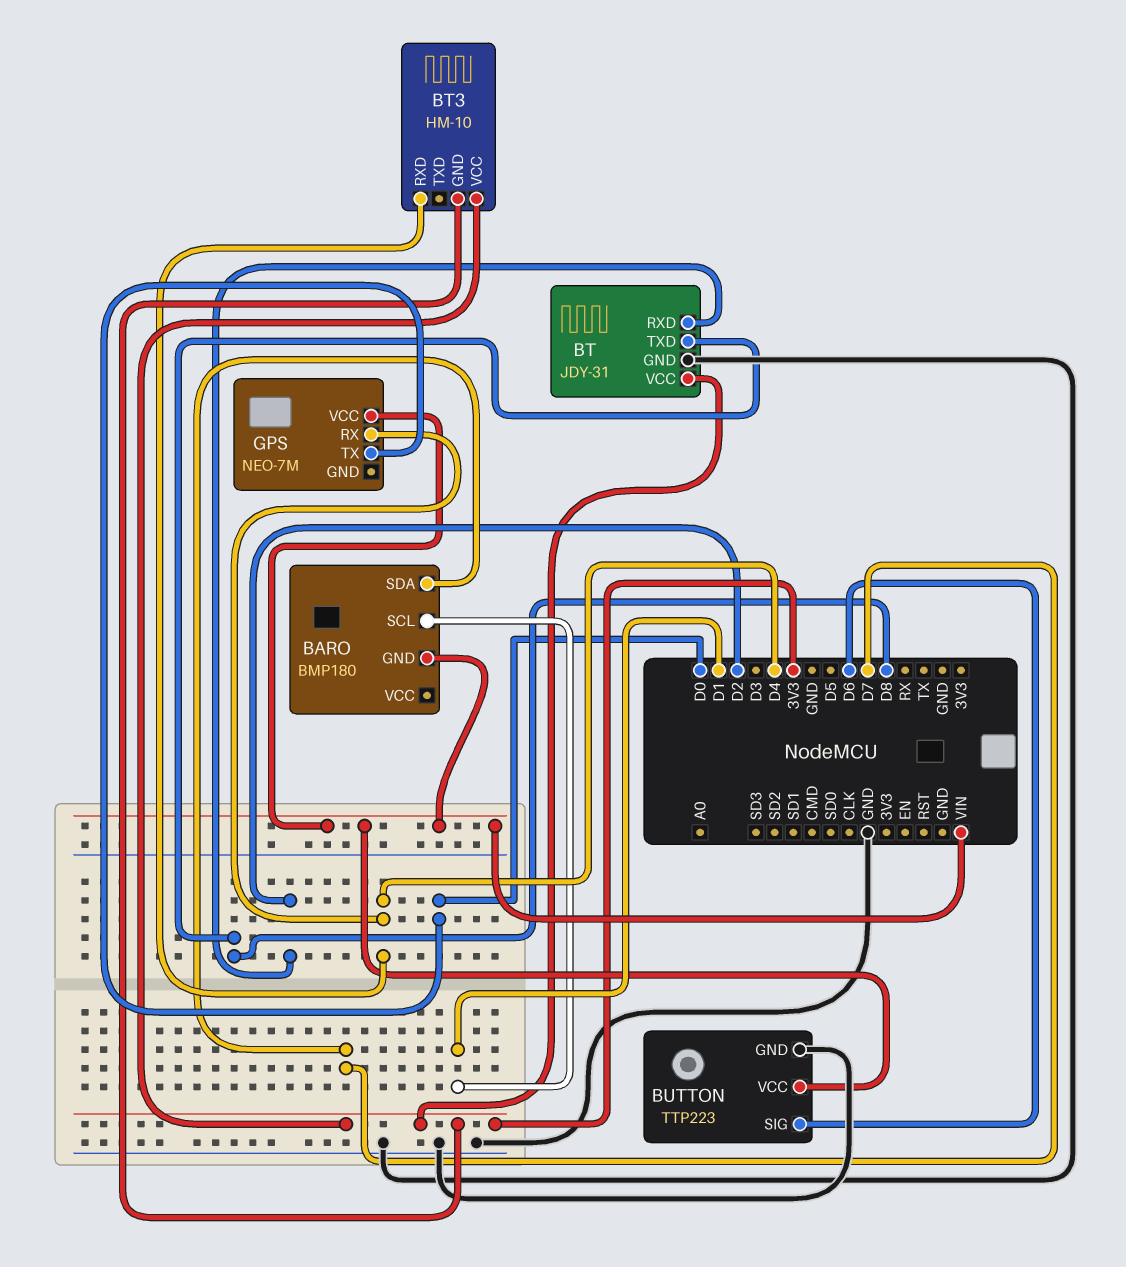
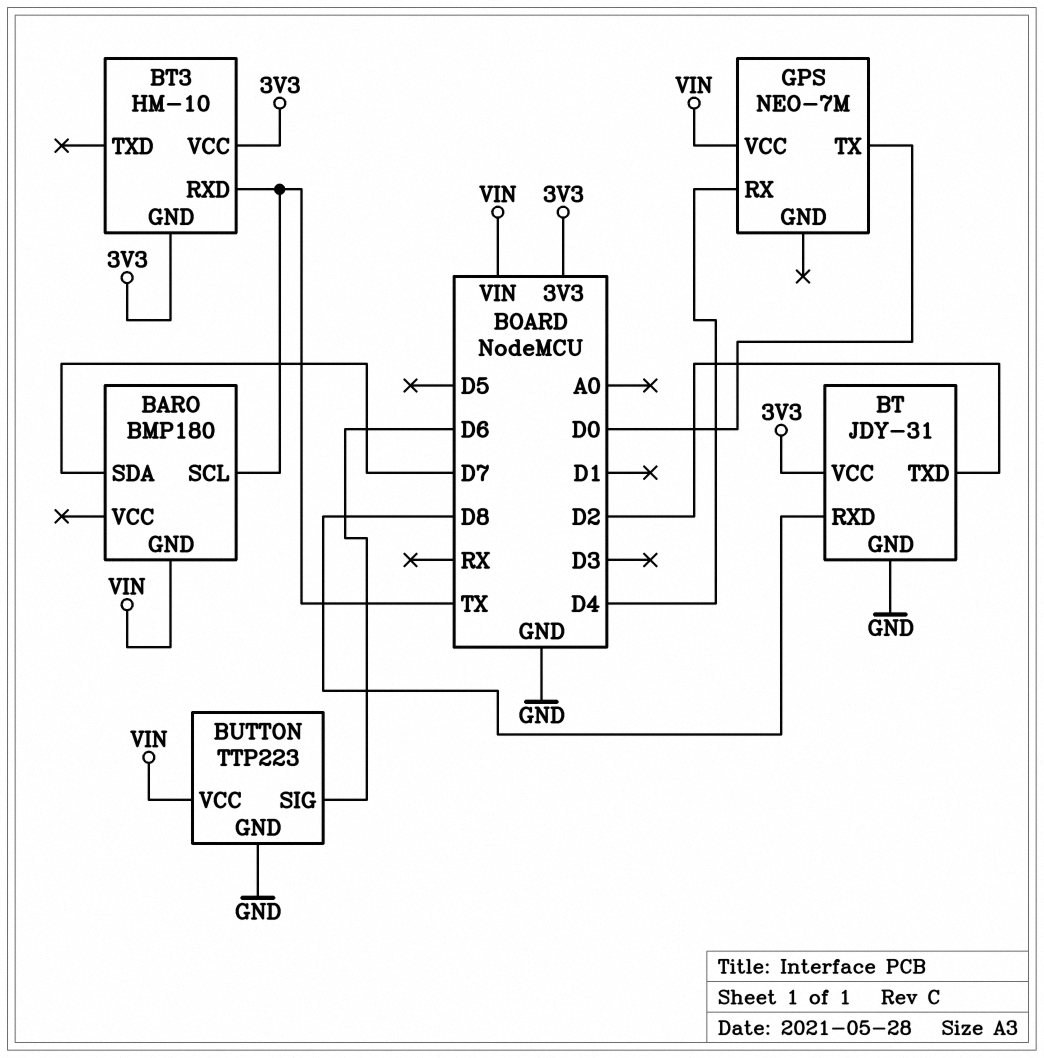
BARO pin SCL: D1 -> TX
BT pin RXD: D2 -> D8
BT pin TXD: D8 -> D2
BT3 pin RXD: D4 -> TX

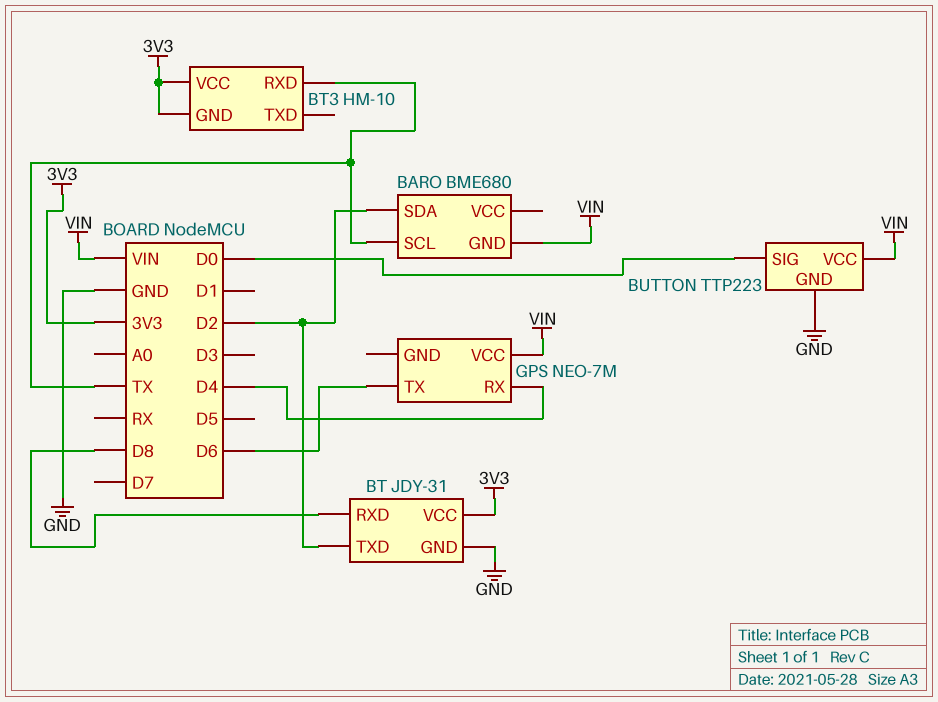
BARO: BMP180 -> BME680
BARO pin SDA: D7 -> D2
BUTTON pin SIG: D6 -> D0
GPS pin TX: D0 -> D6

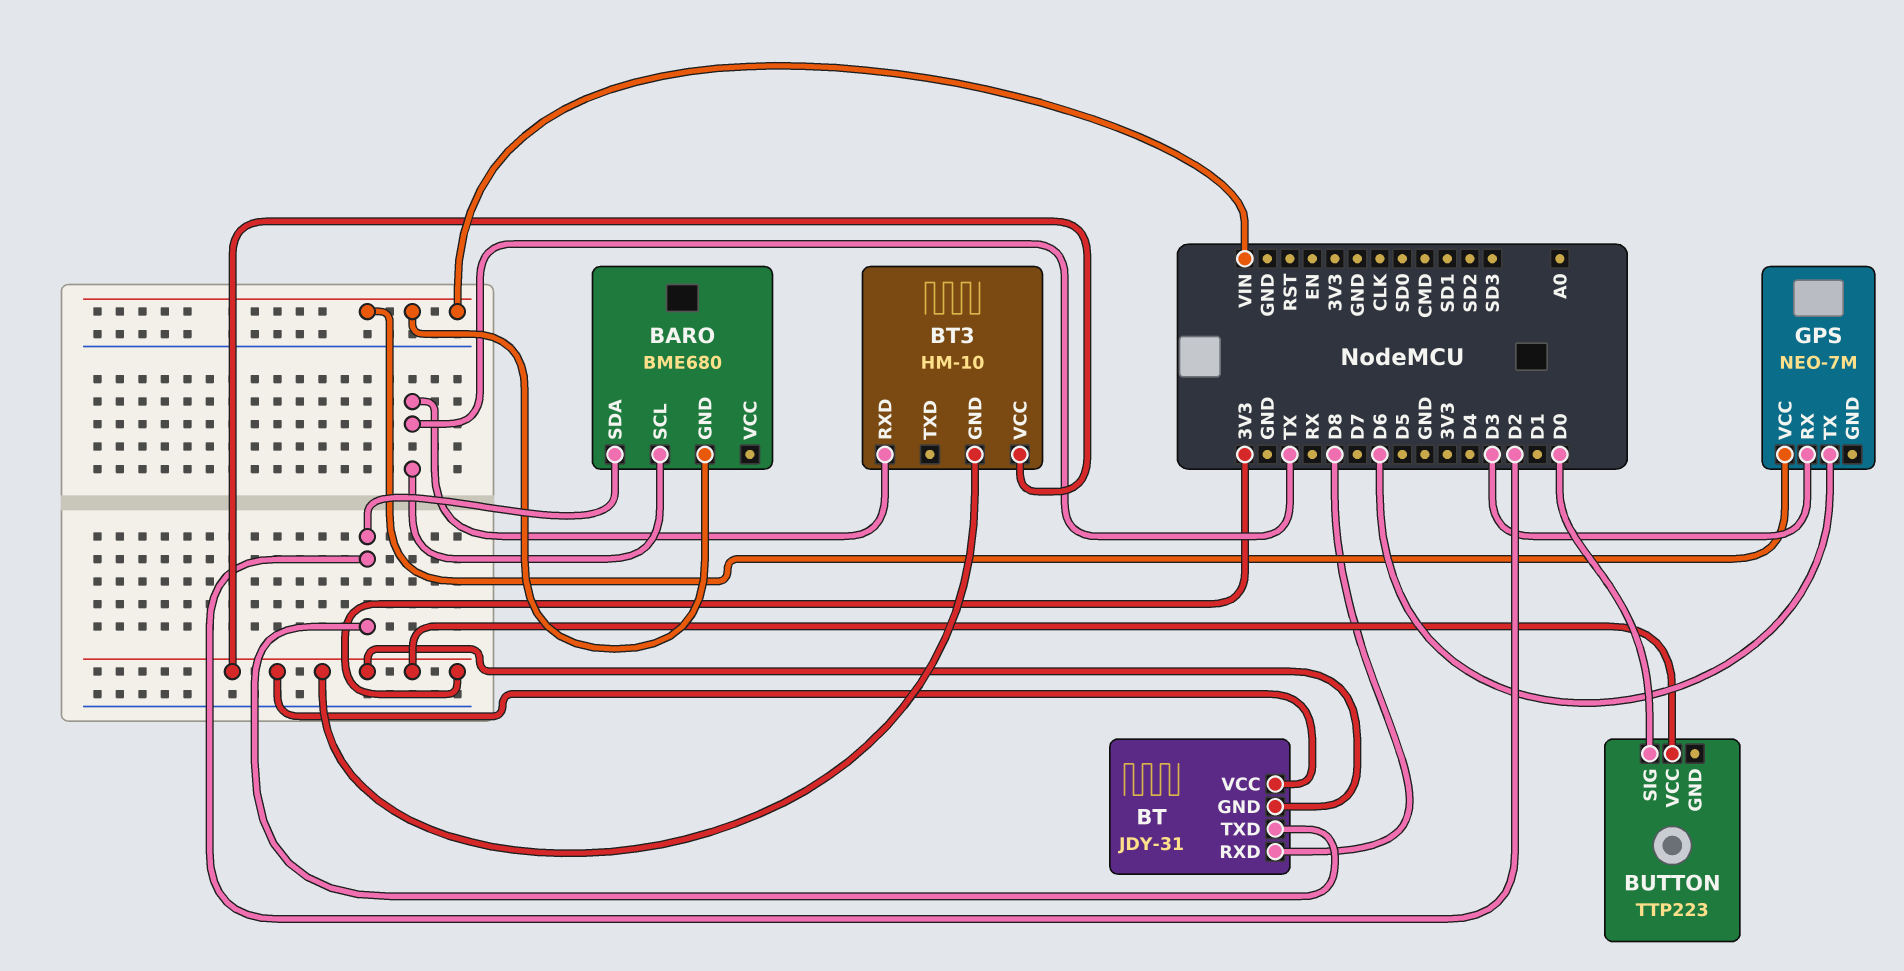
BT pin GND: GND -> 3V3
BUTTON pin GND: GND -> none
BUTTON pin VCC: VIN -> 3V3
GPS pin RX: D4 -> D3

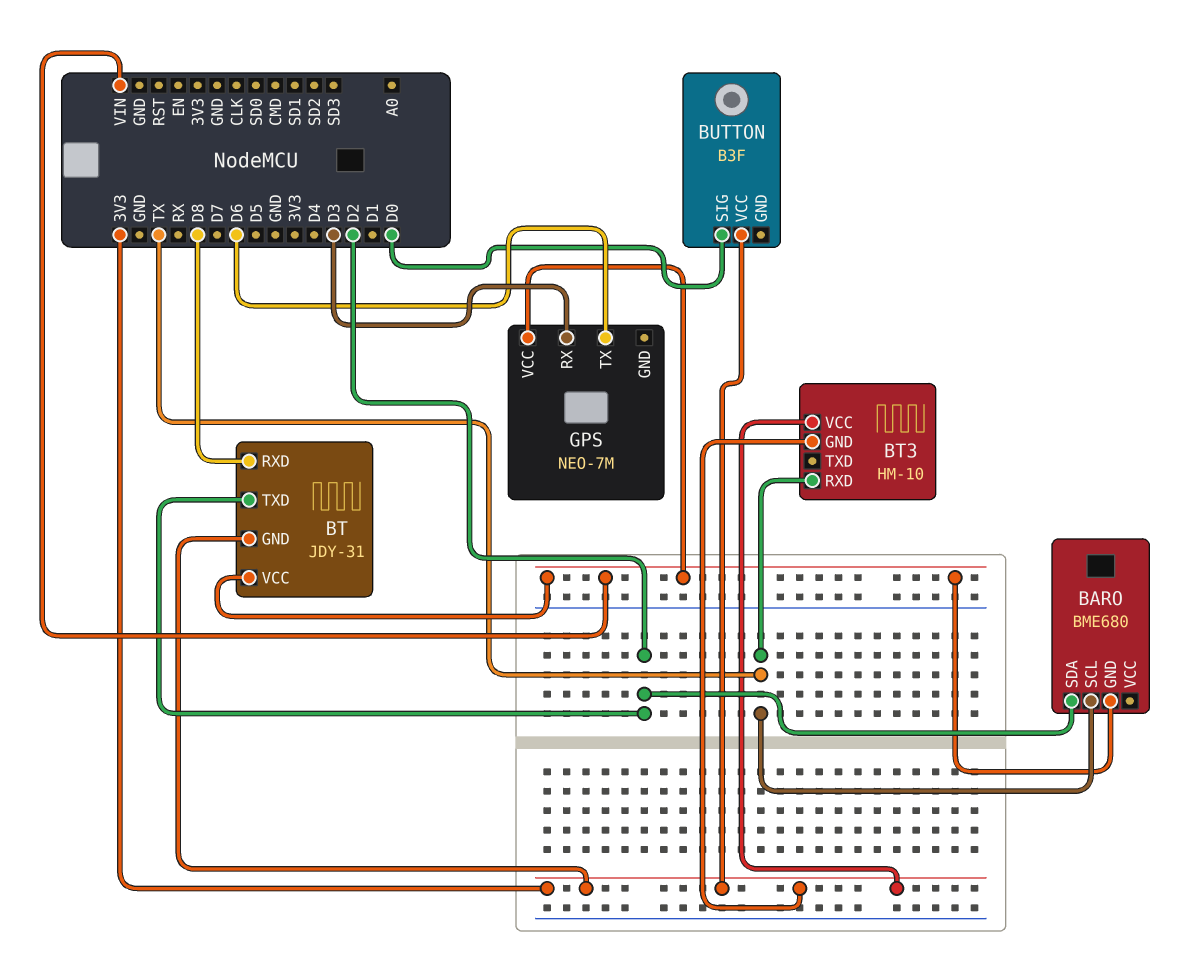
BT pin VCC: 3V3 -> VIN
BUTTON: TTP223 -> B3F

